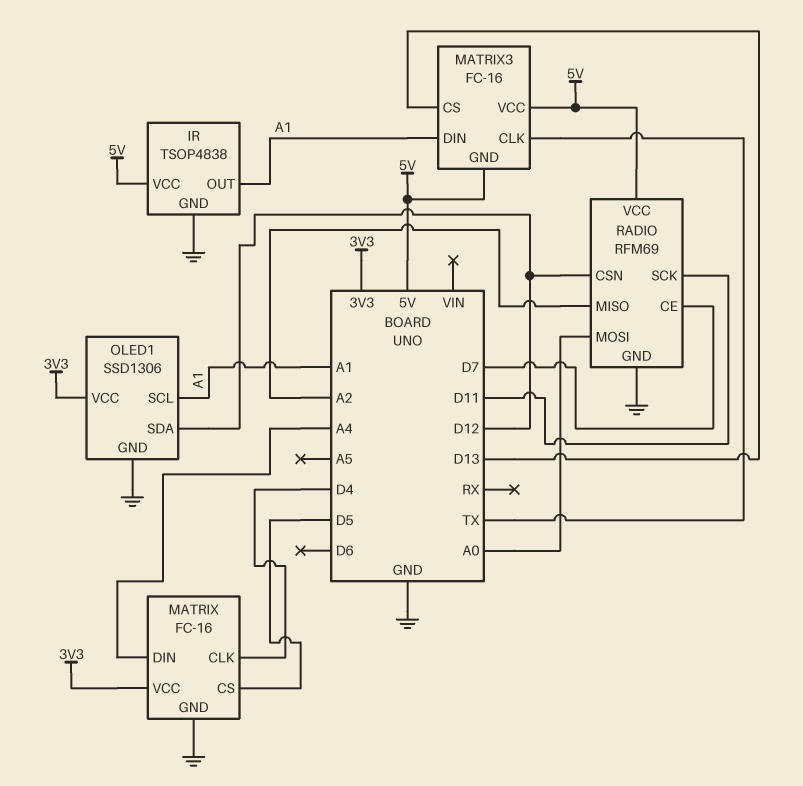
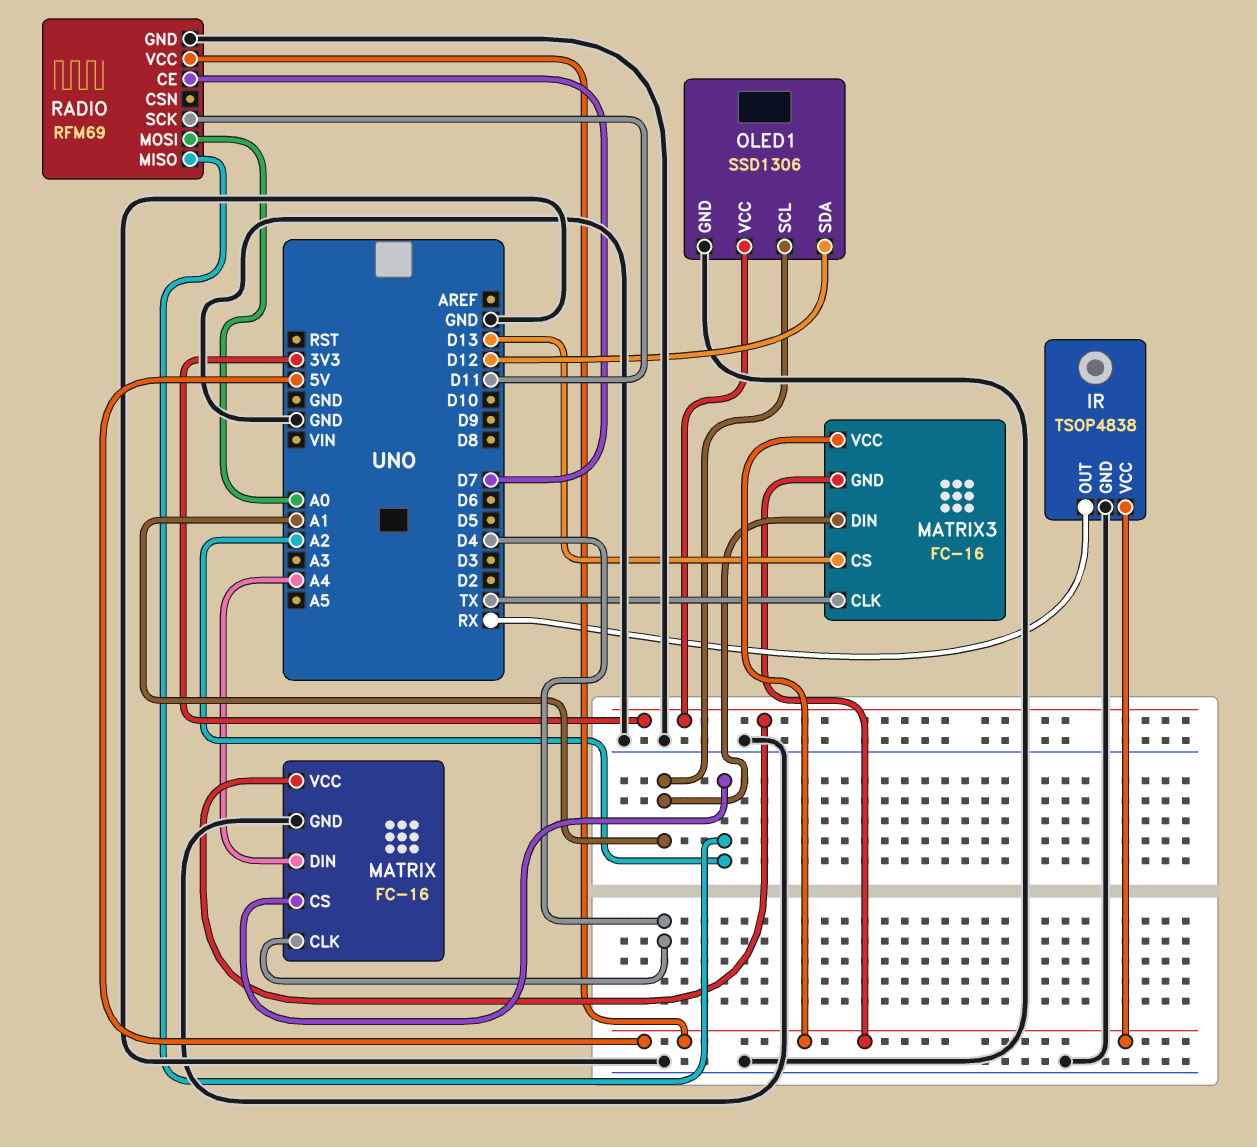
IR pin OUT: A1 -> RX
MATRIX pin CS: D5 -> A2
RADIO pin CSN: D12 -> none

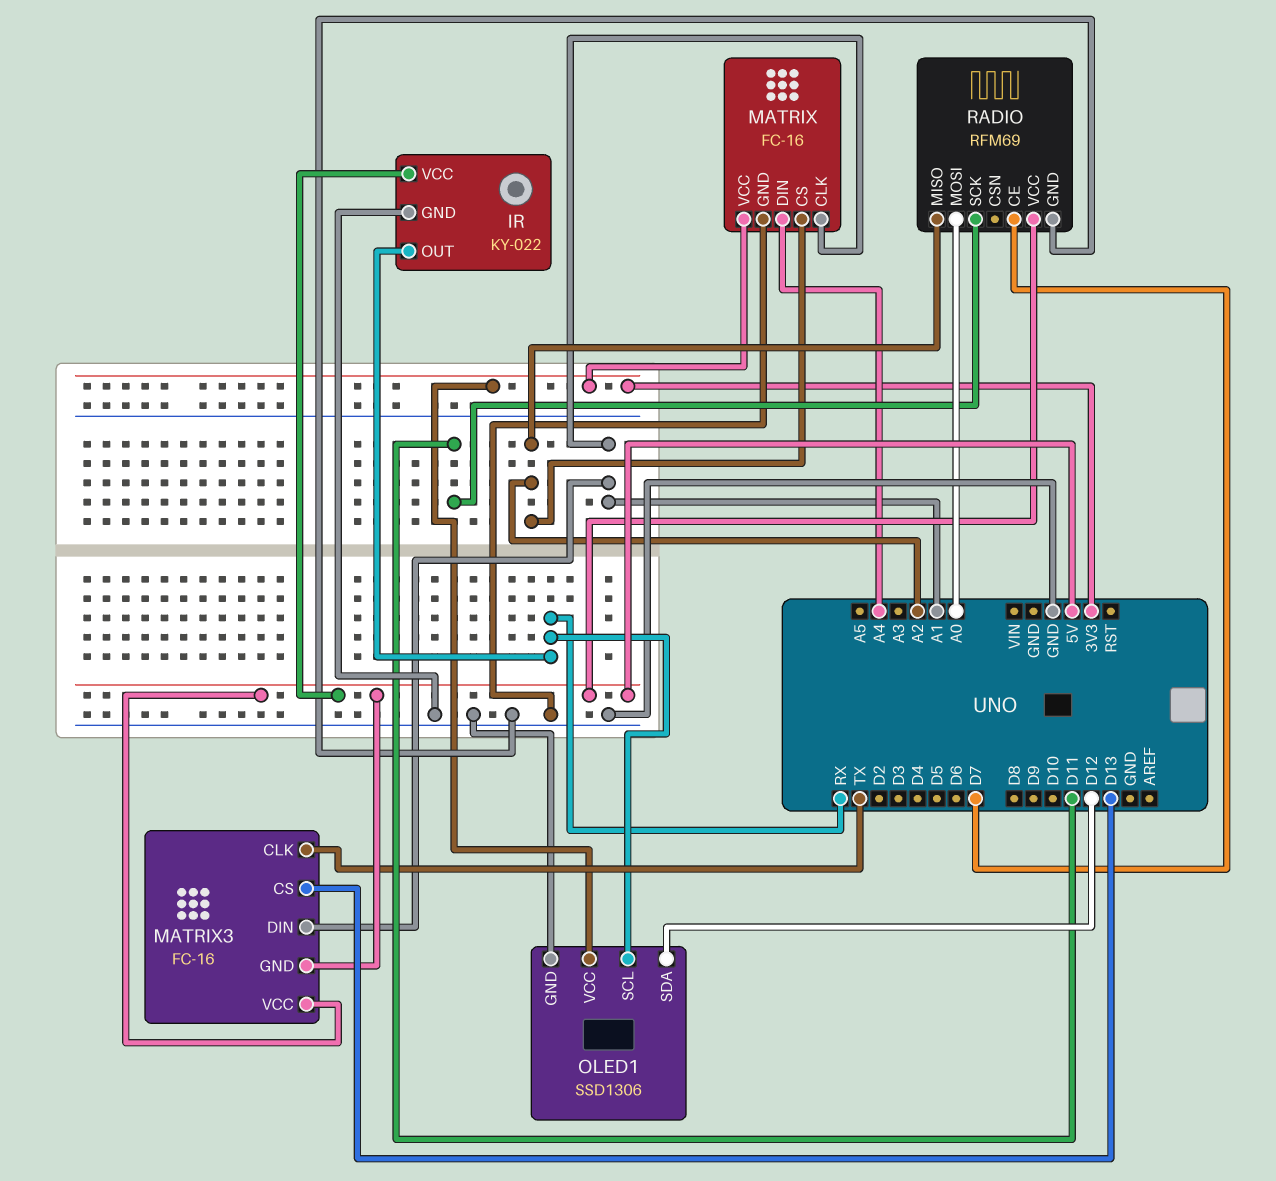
IR: TSOP4838 -> KY-022
MATRIX pin CLK: D4 -> A1
OLED1 pin SCL: A1 -> RX

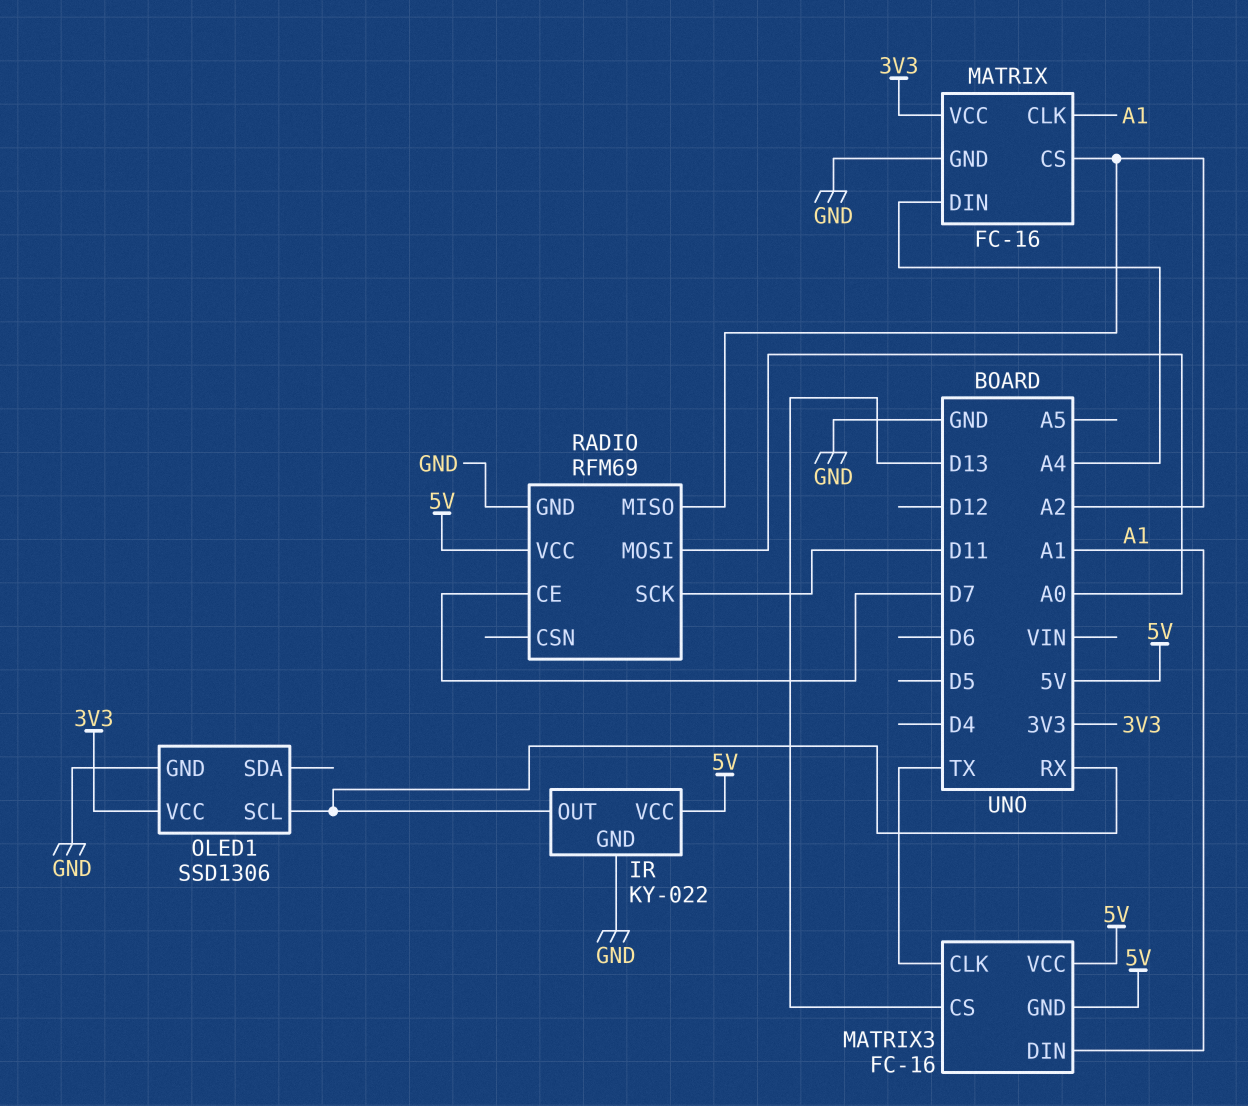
OLED1 pin SDA: D12 -> none

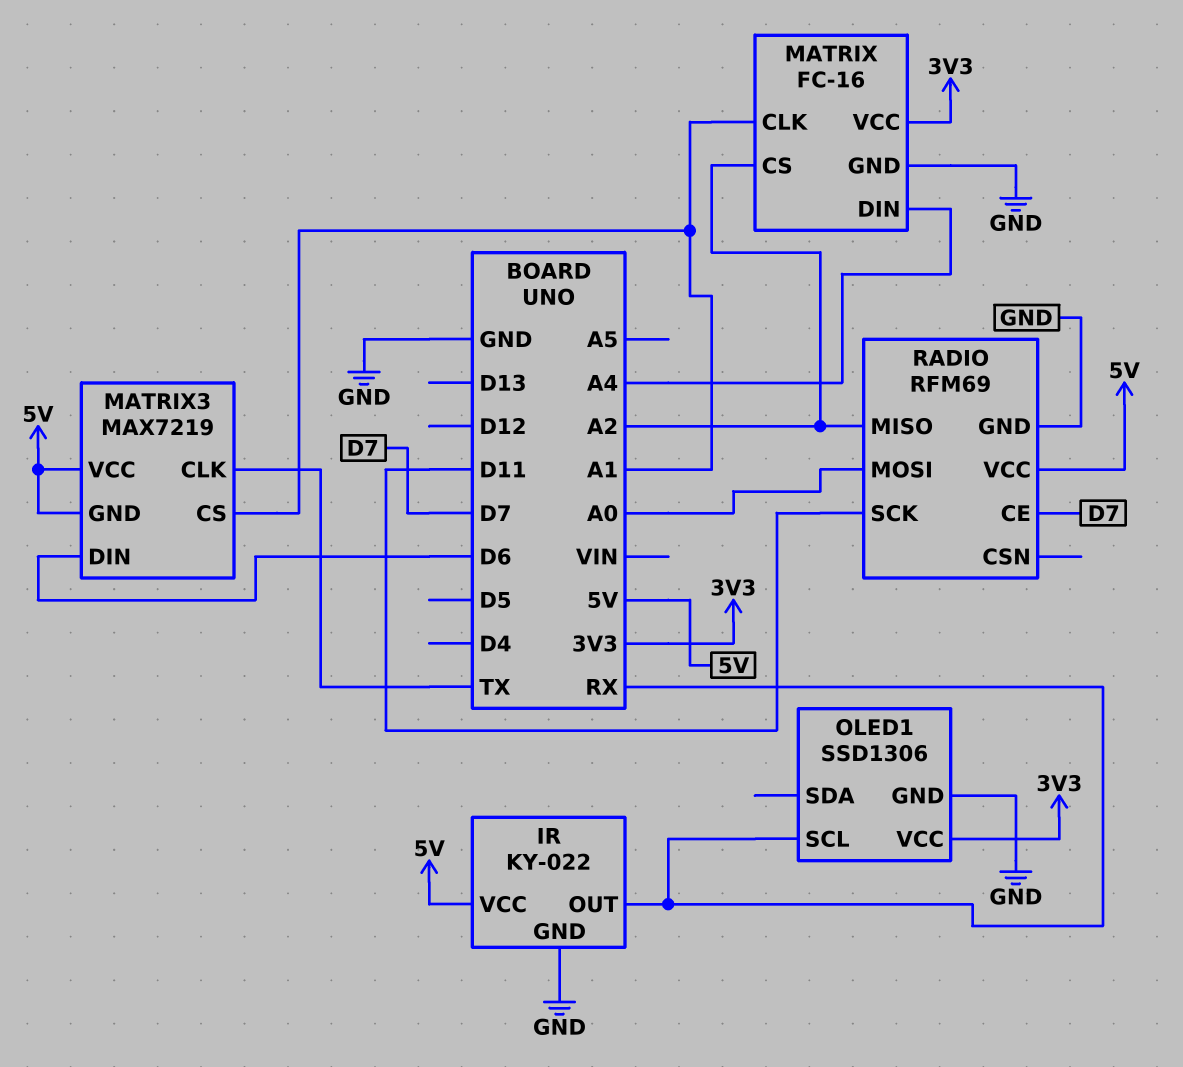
MATRIX3: FC-16 -> MAX7219
MATRIX3 pin CS: D13 -> A1
MATRIX3 pin DIN: A1 -> D6

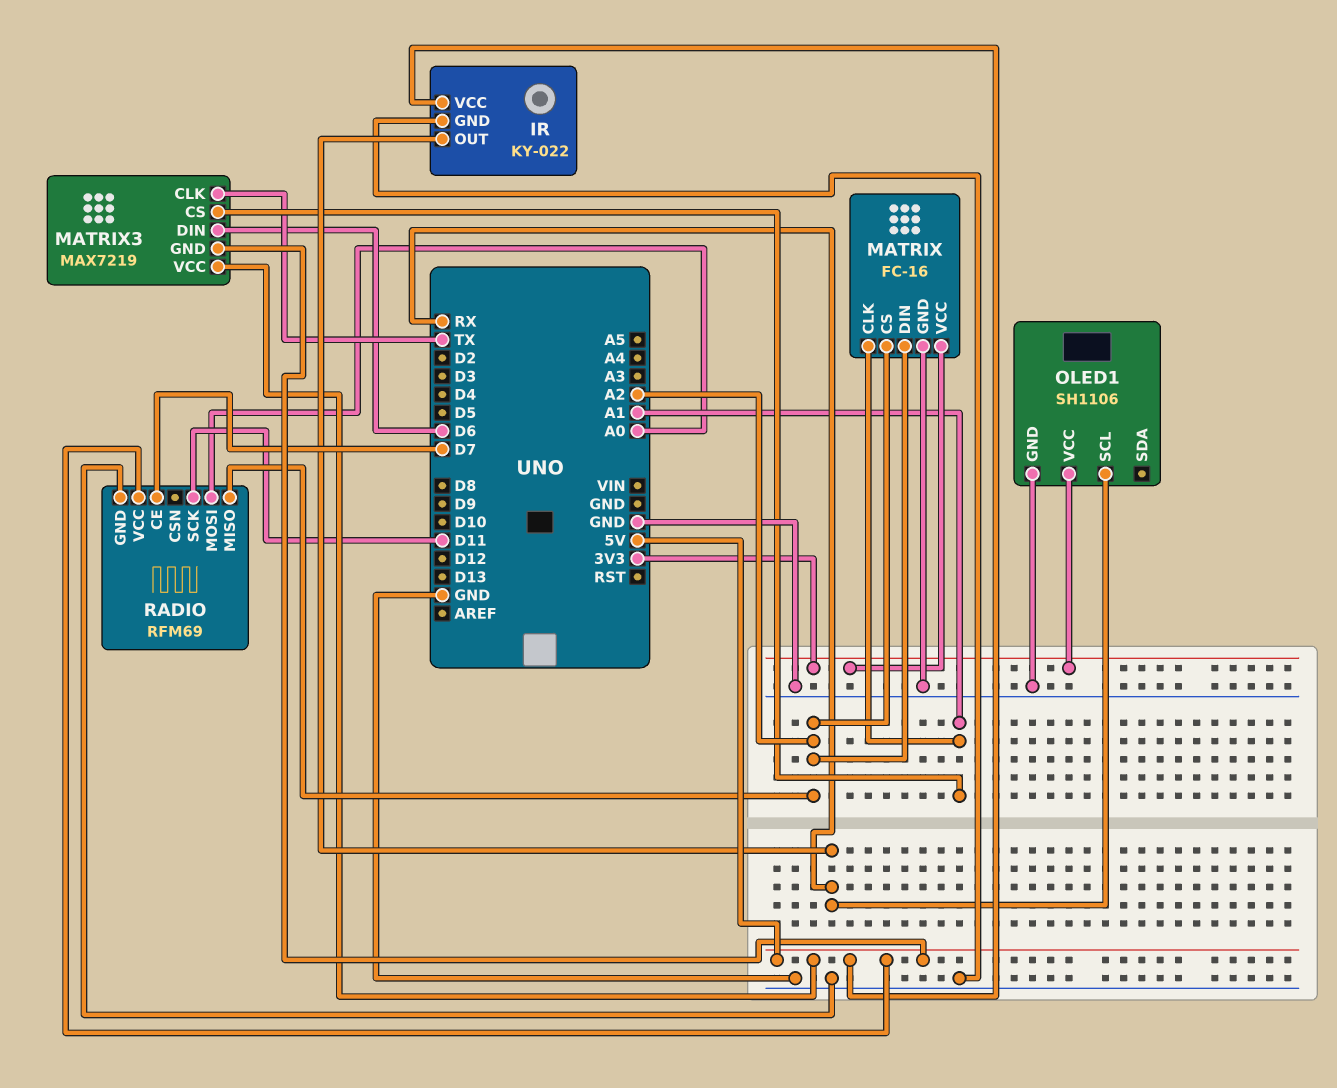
MATRIX pin DIN: A4 -> A2
OLED1: SSD1306 -> SH1106

